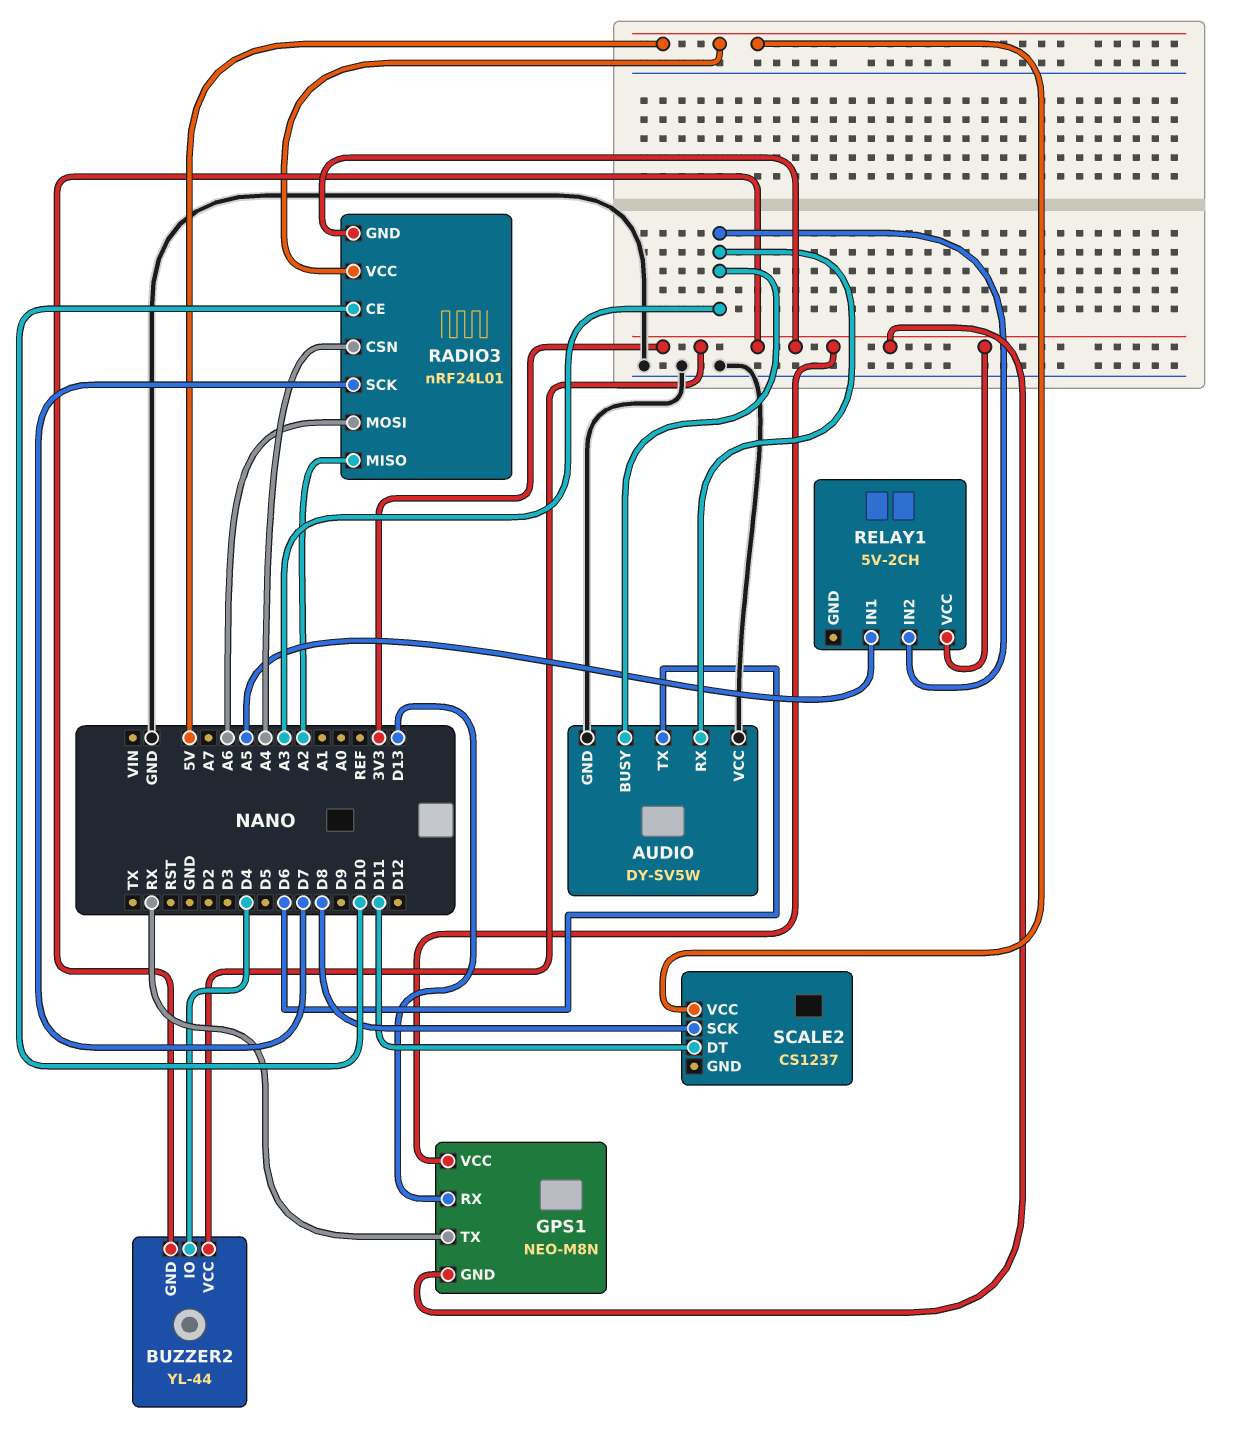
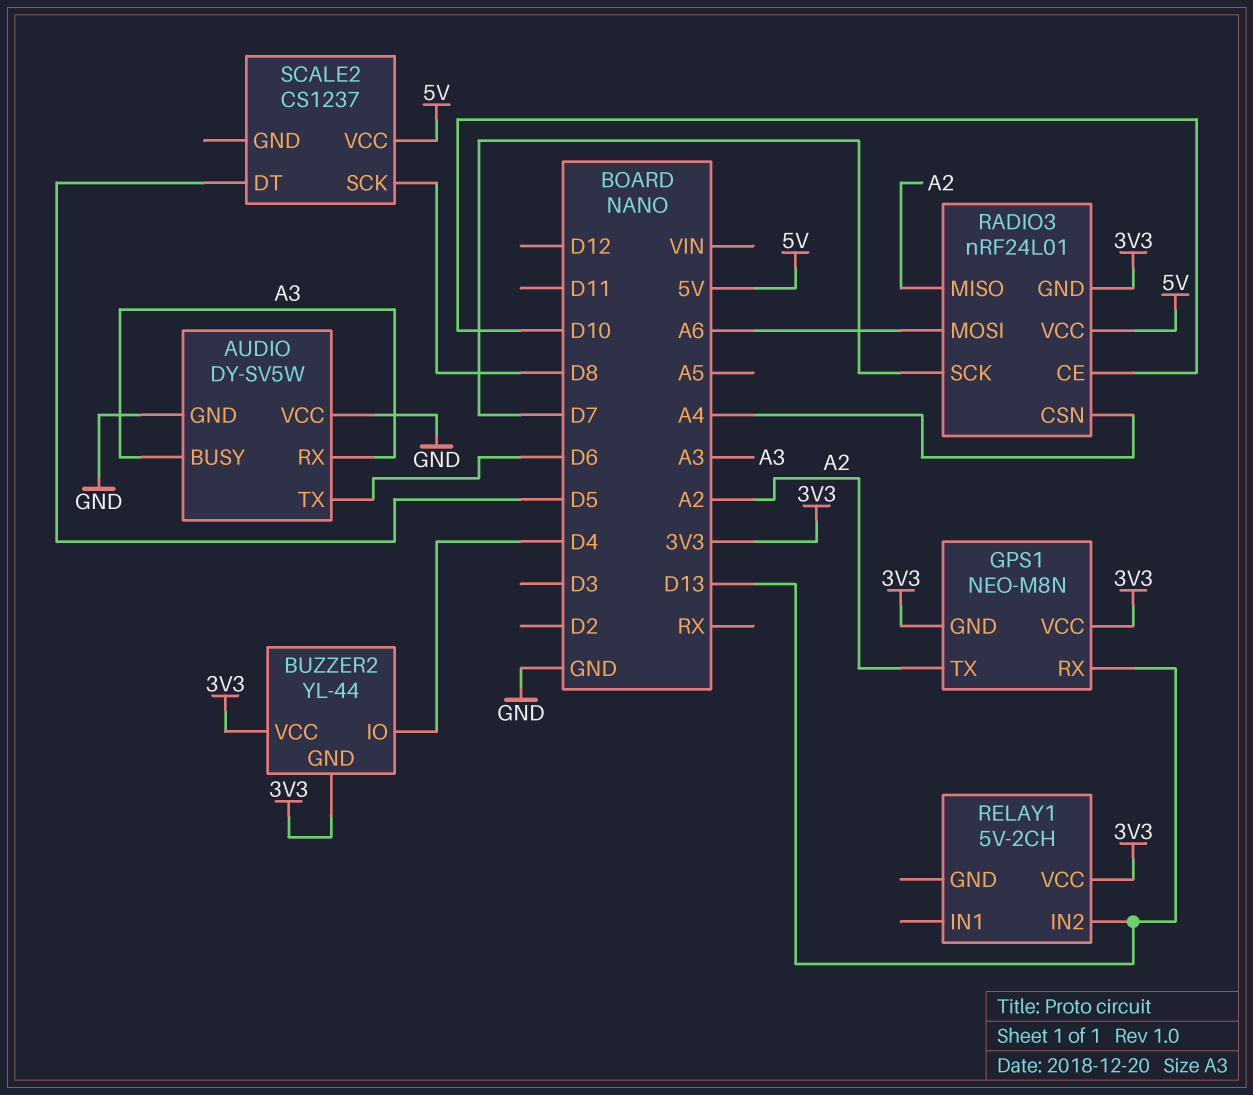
GPS1 pin TX: RX -> A2
RELAY1 pin IN1: A5 -> none
RELAY1 pin IN2: A3 -> D13
SCALE2 pin DT: D11 -> D5

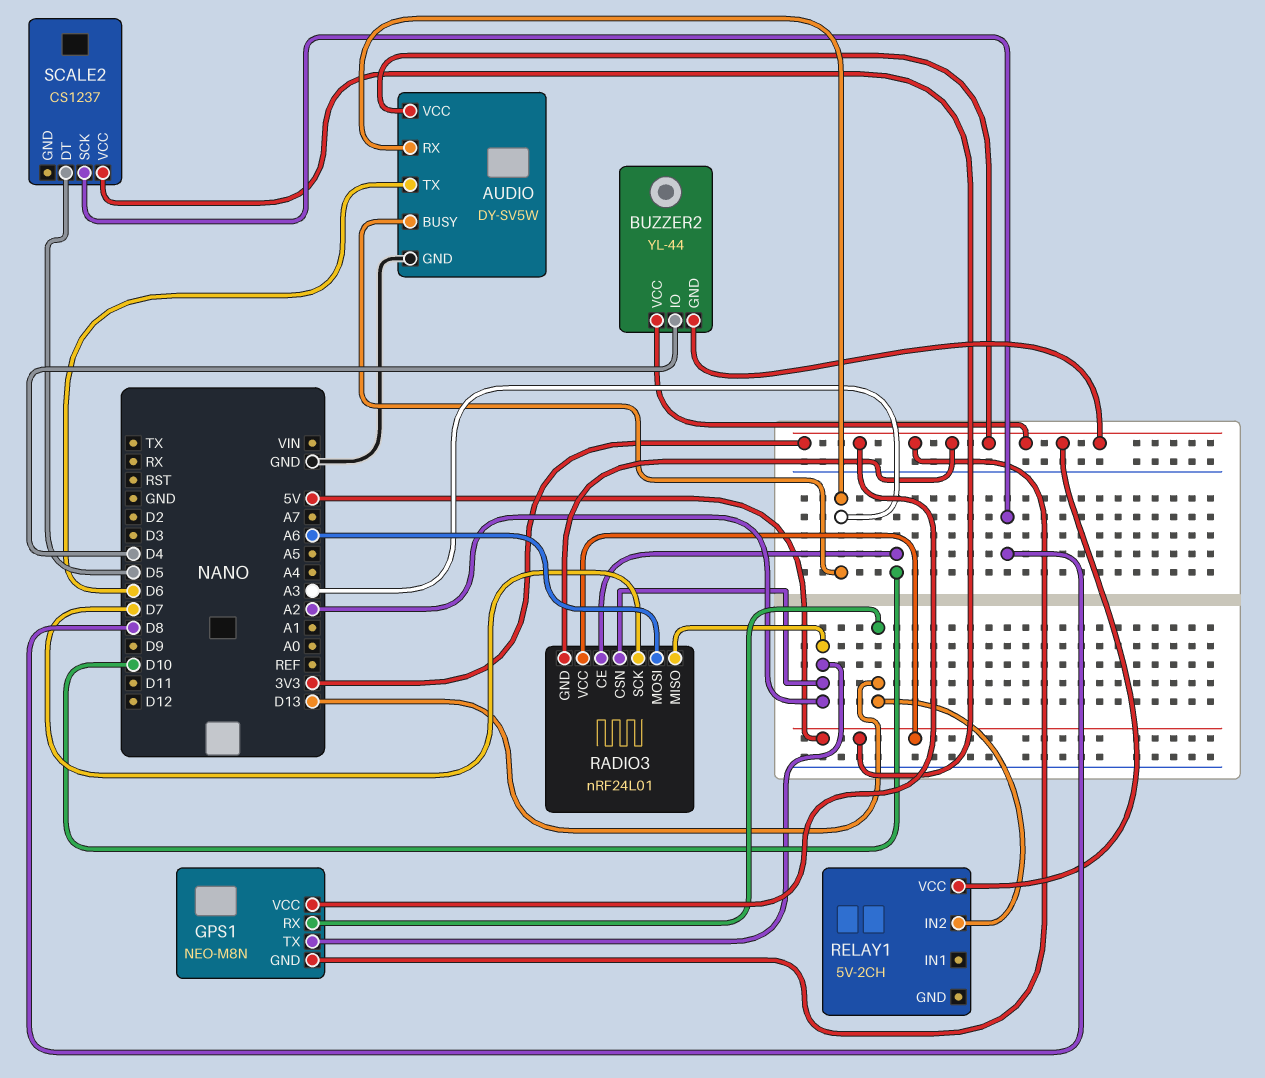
AUDIO pin VCC: GND -> 3V3
RADIO3 pin CSN: A4 -> A2

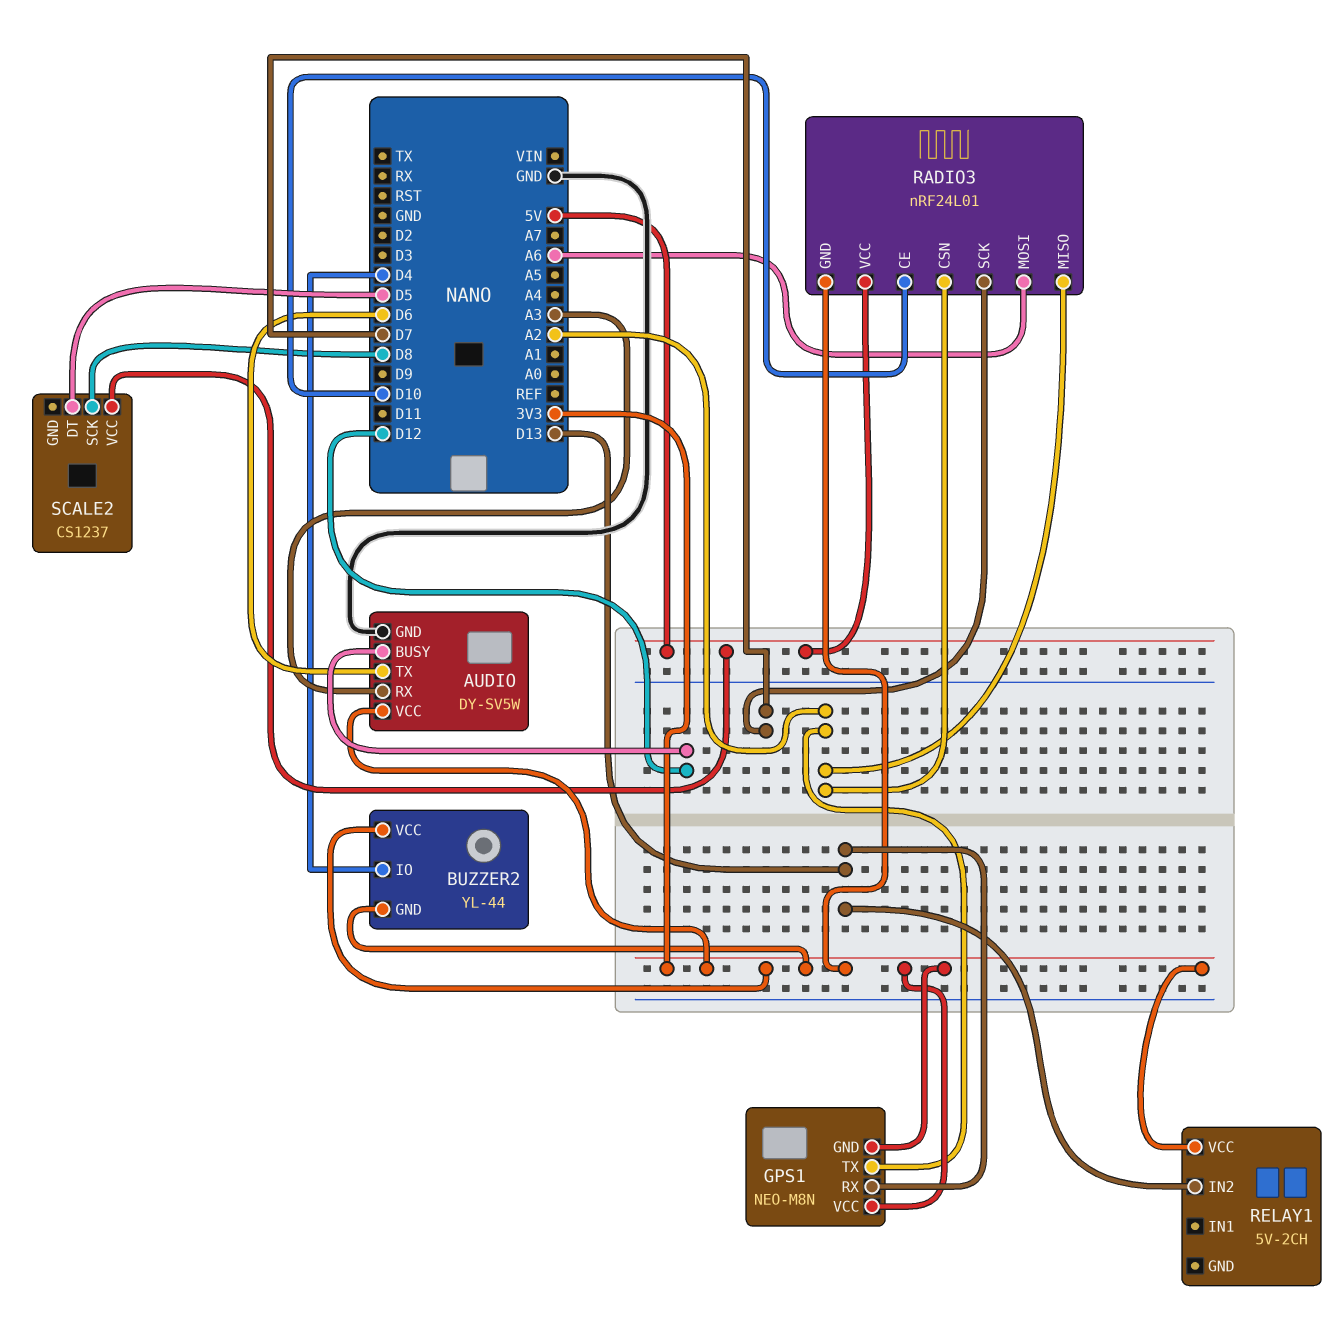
AUDIO pin BUSY: A3 -> D12

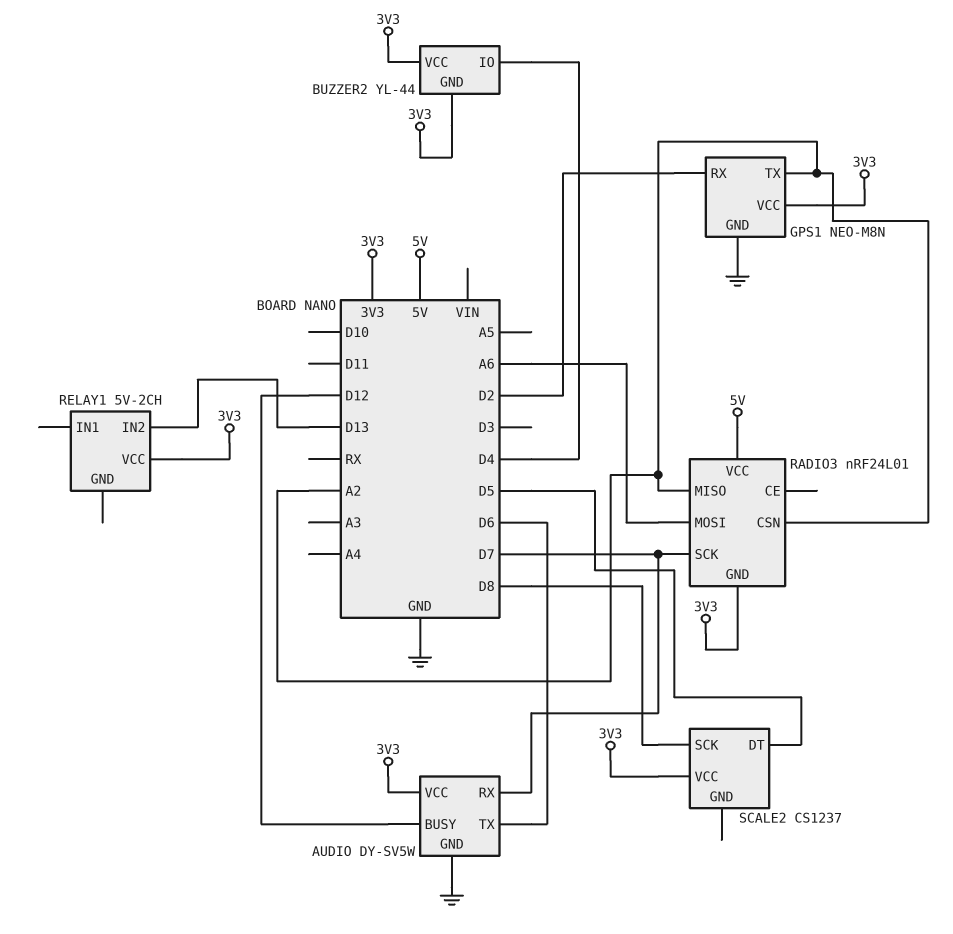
AUDIO pin RX: A3 -> D7
GPS1 pin GND: 3V3 -> GND
GPS1 pin RX: D13 -> D2
RADIO3 pin CE: D10 -> none
SCALE2 pin VCC: 5V -> 3V3

